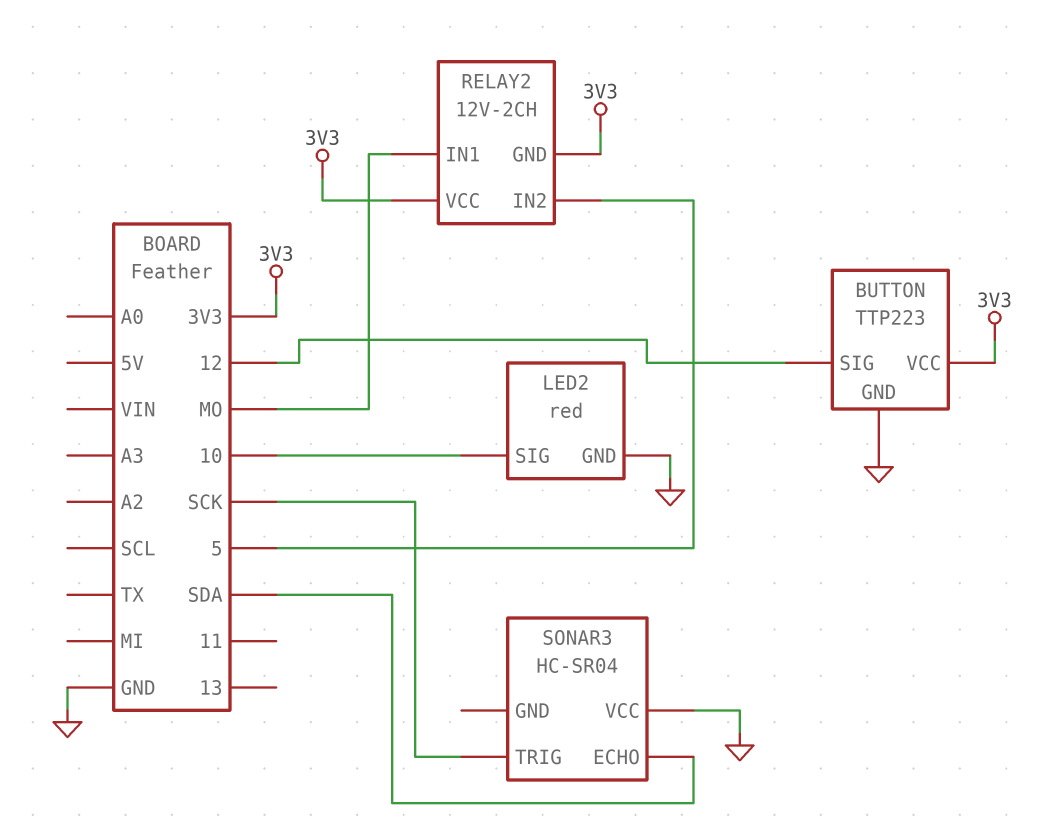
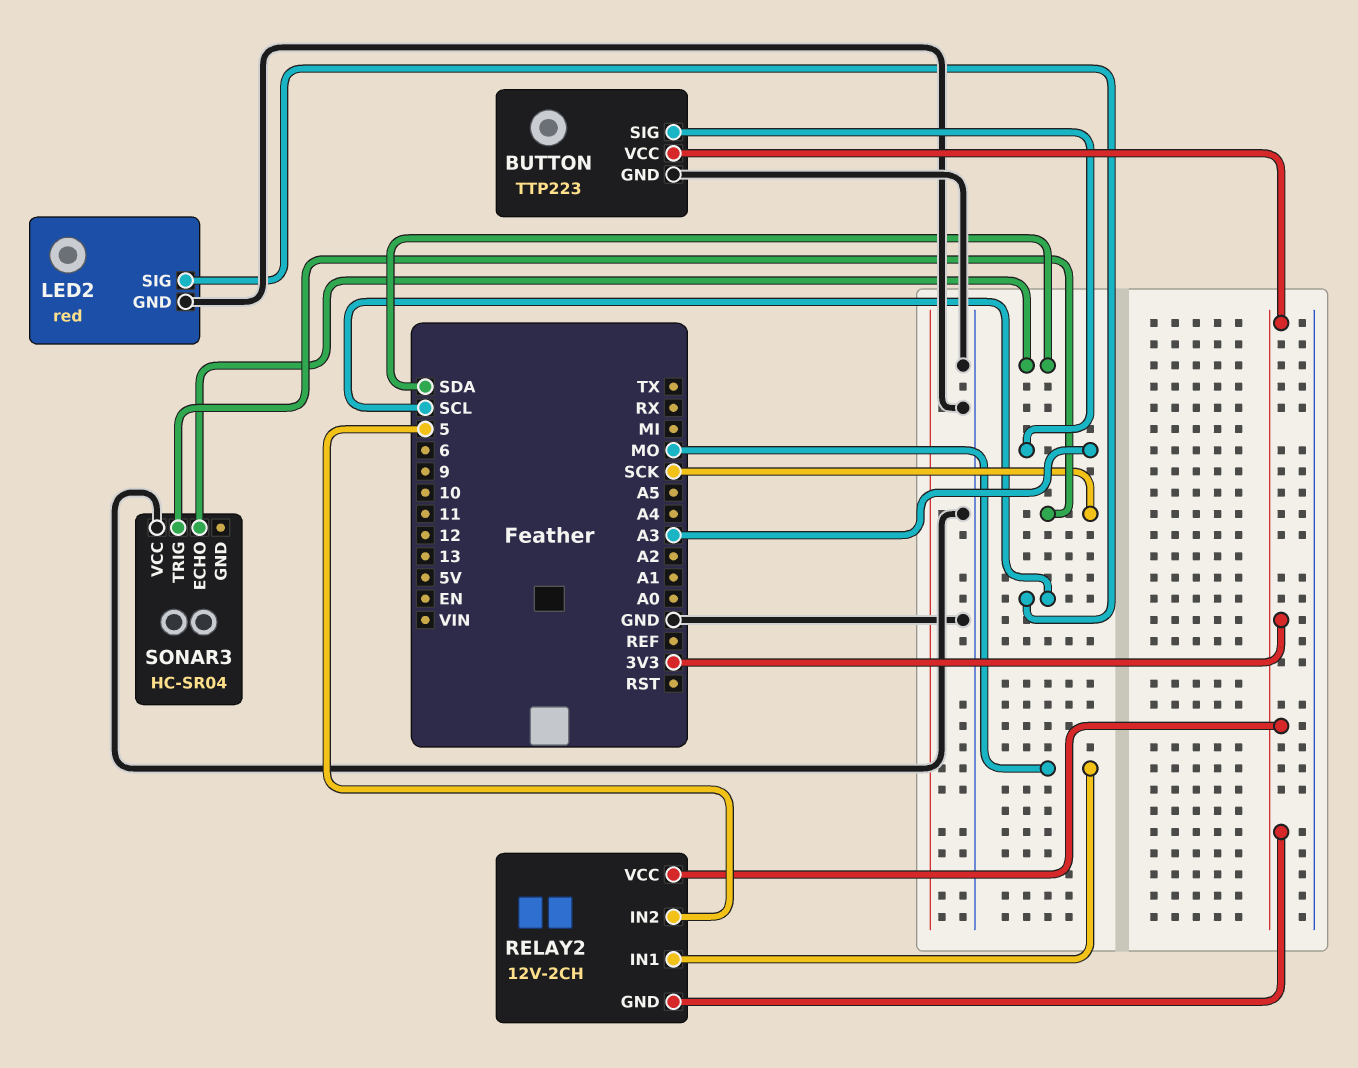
BUTTON pin SIG: 12 -> A3
LED2 pin SIG: 10 -> SCL

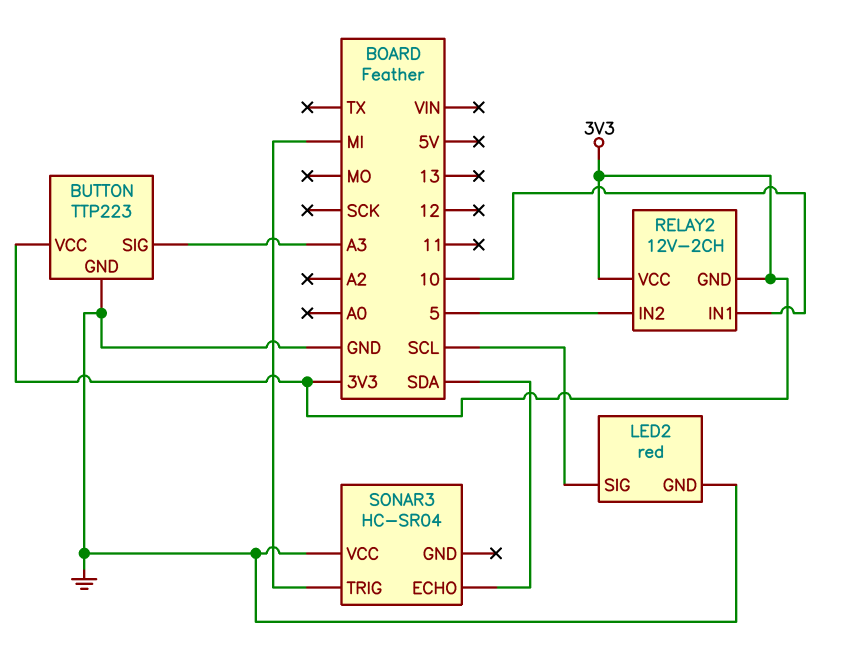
RELAY2 pin IN1: MO -> 10
SONAR3 pin TRIG: SCK -> MI

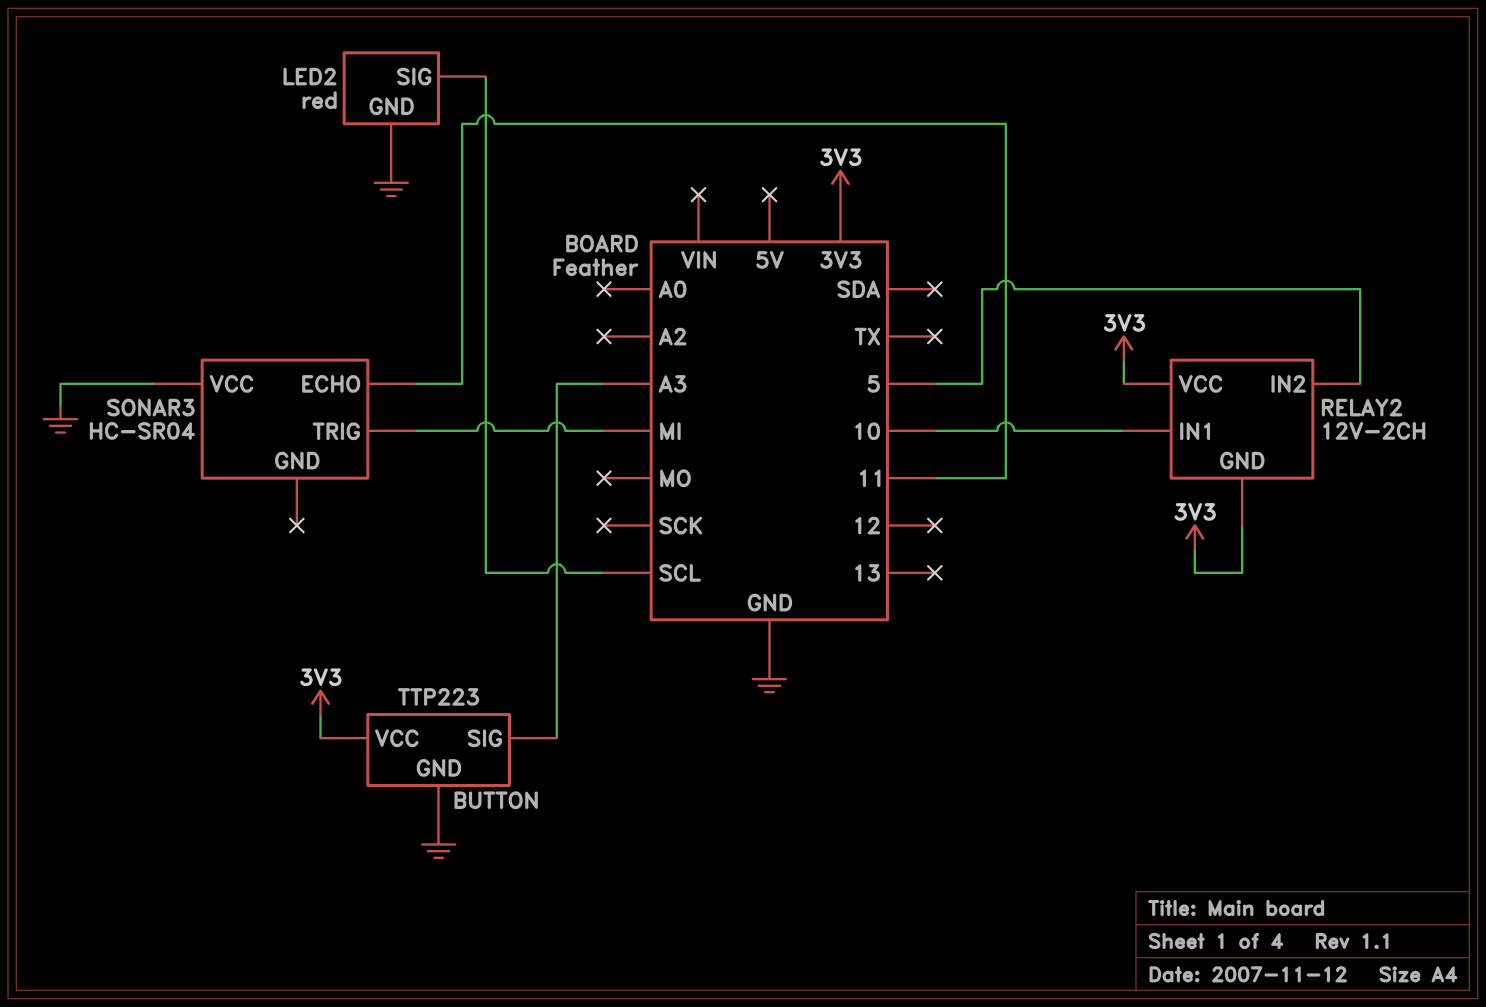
SONAR3 pin ECHO: SDA -> 11

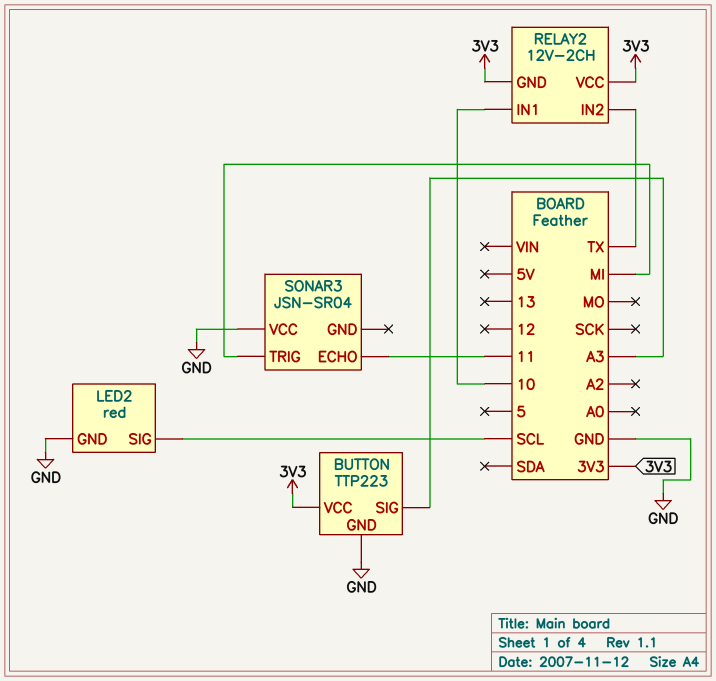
RELAY2 pin IN2: 5 -> TX
SONAR3: HC-SR04 -> JSN-SR04

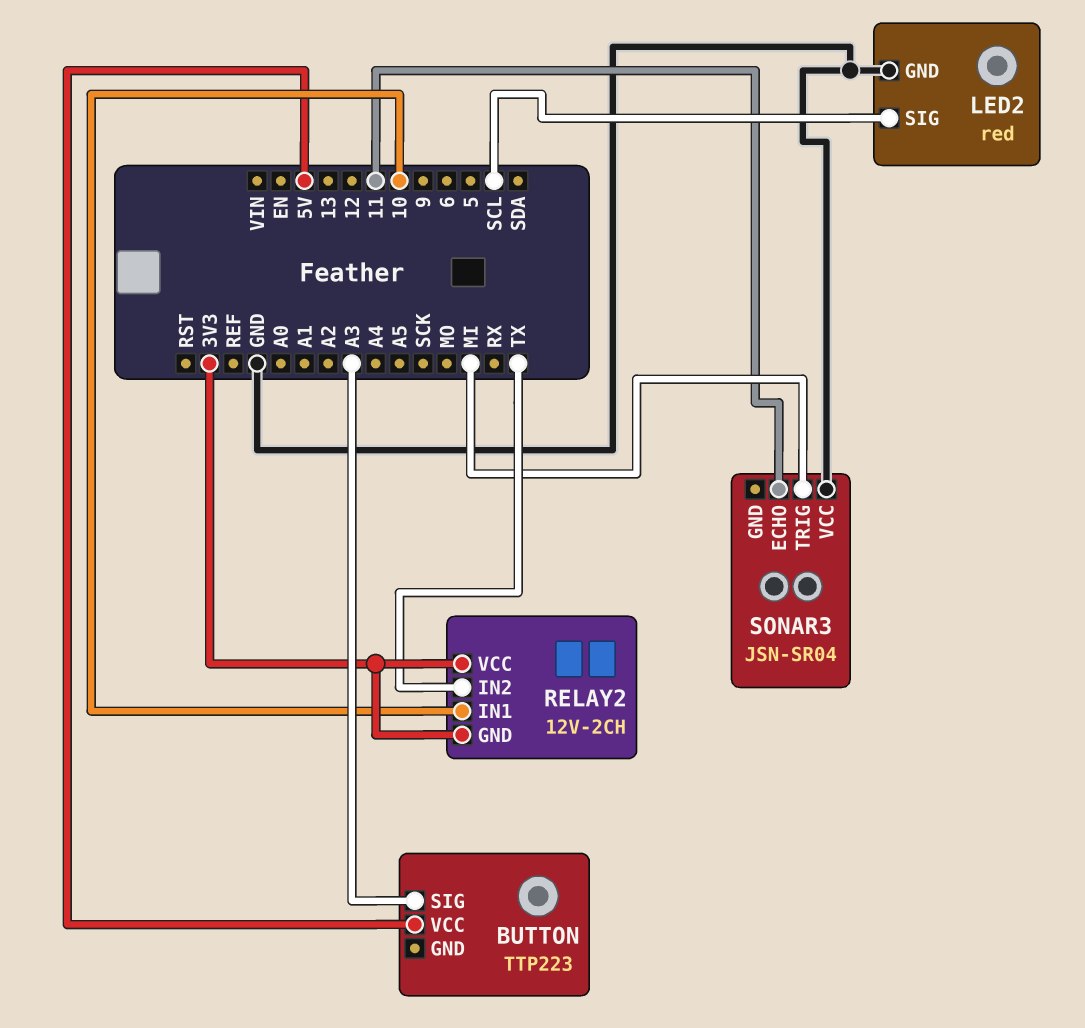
BUTTON pin GND: GND -> none
BUTTON pin VCC: 3V3 -> 5V

